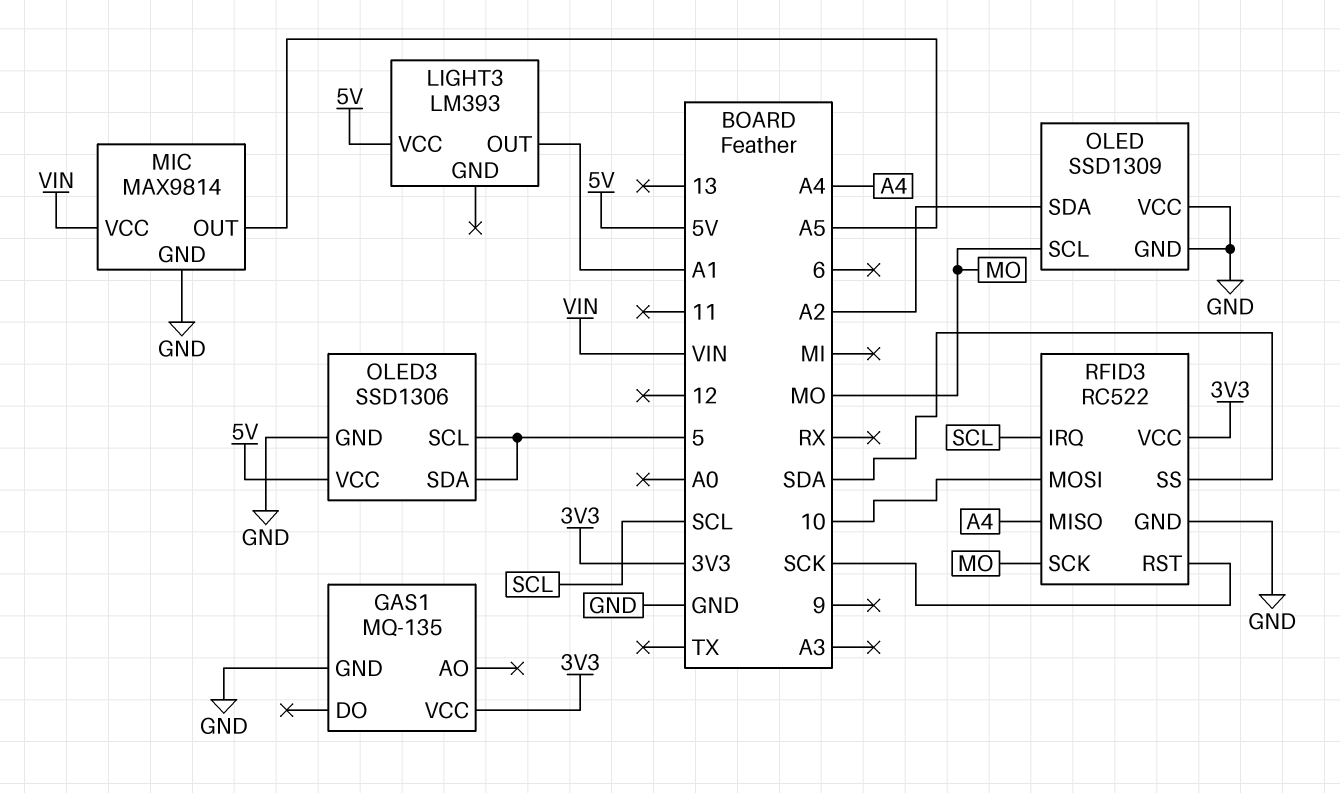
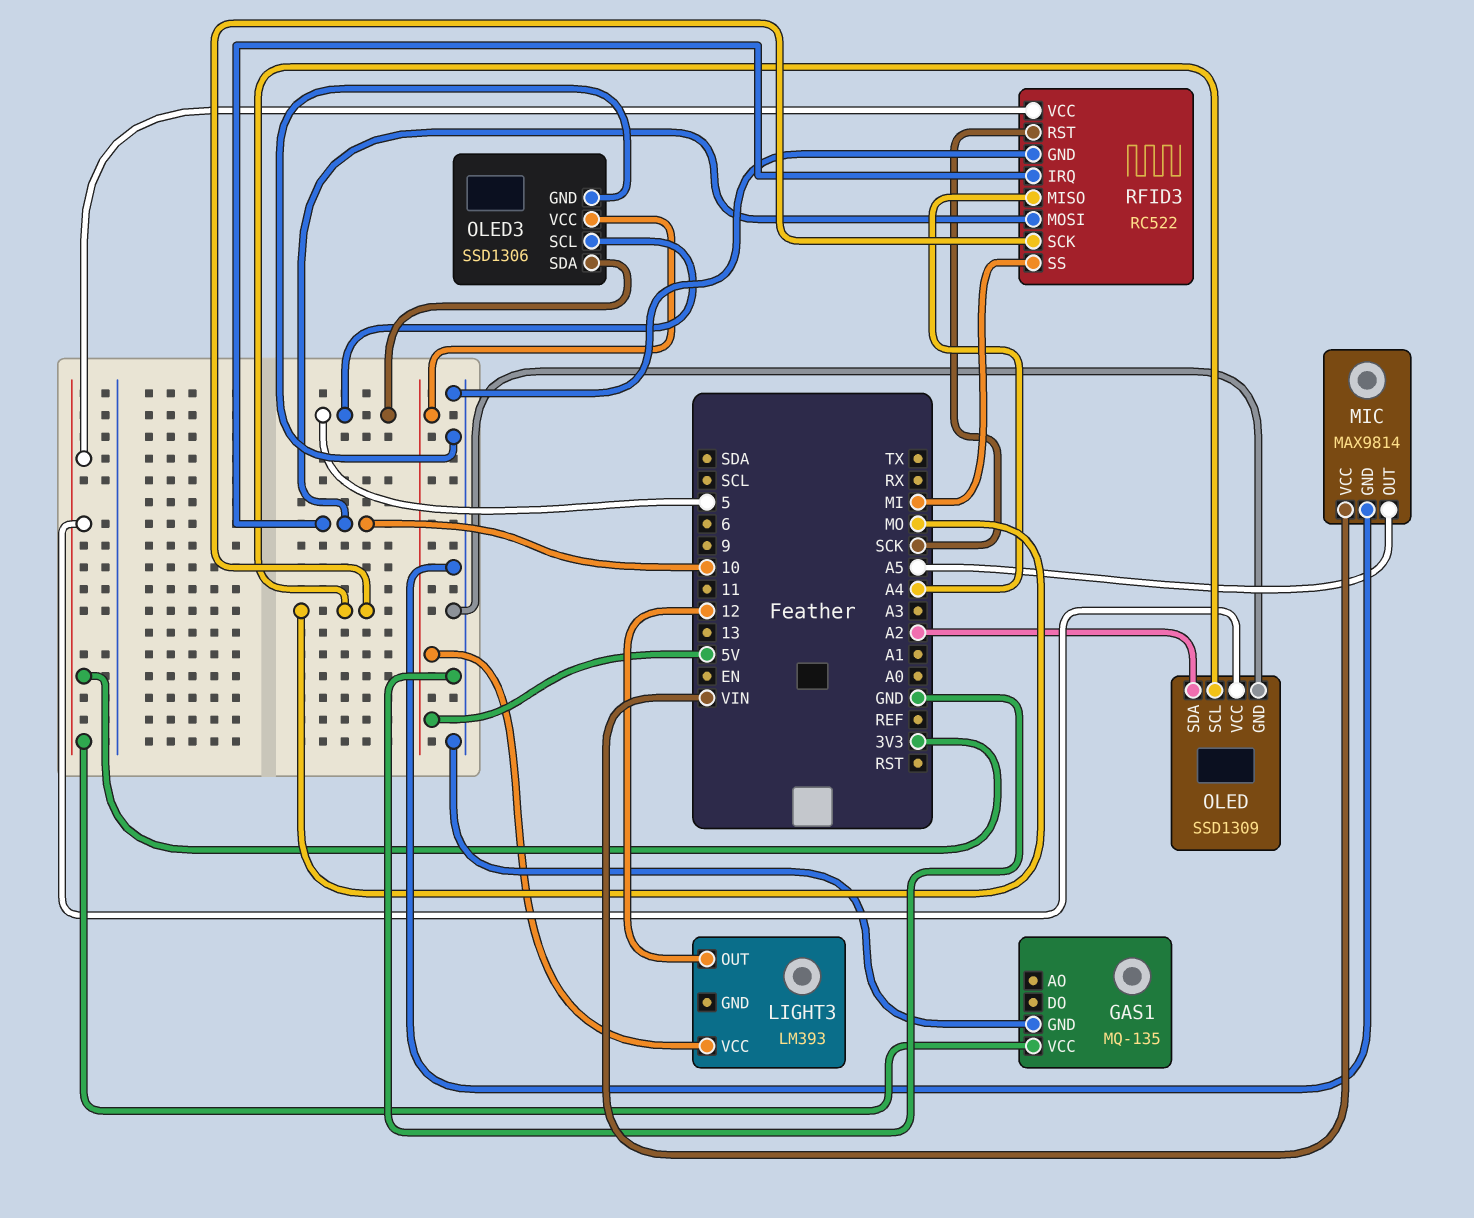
LIGHT3 pin OUT: A1 -> 12
OLED pin VCC: GND -> 3V3
RFID3 pin IRQ: SCL -> 10
RFID3 pin SS: SDA -> MI

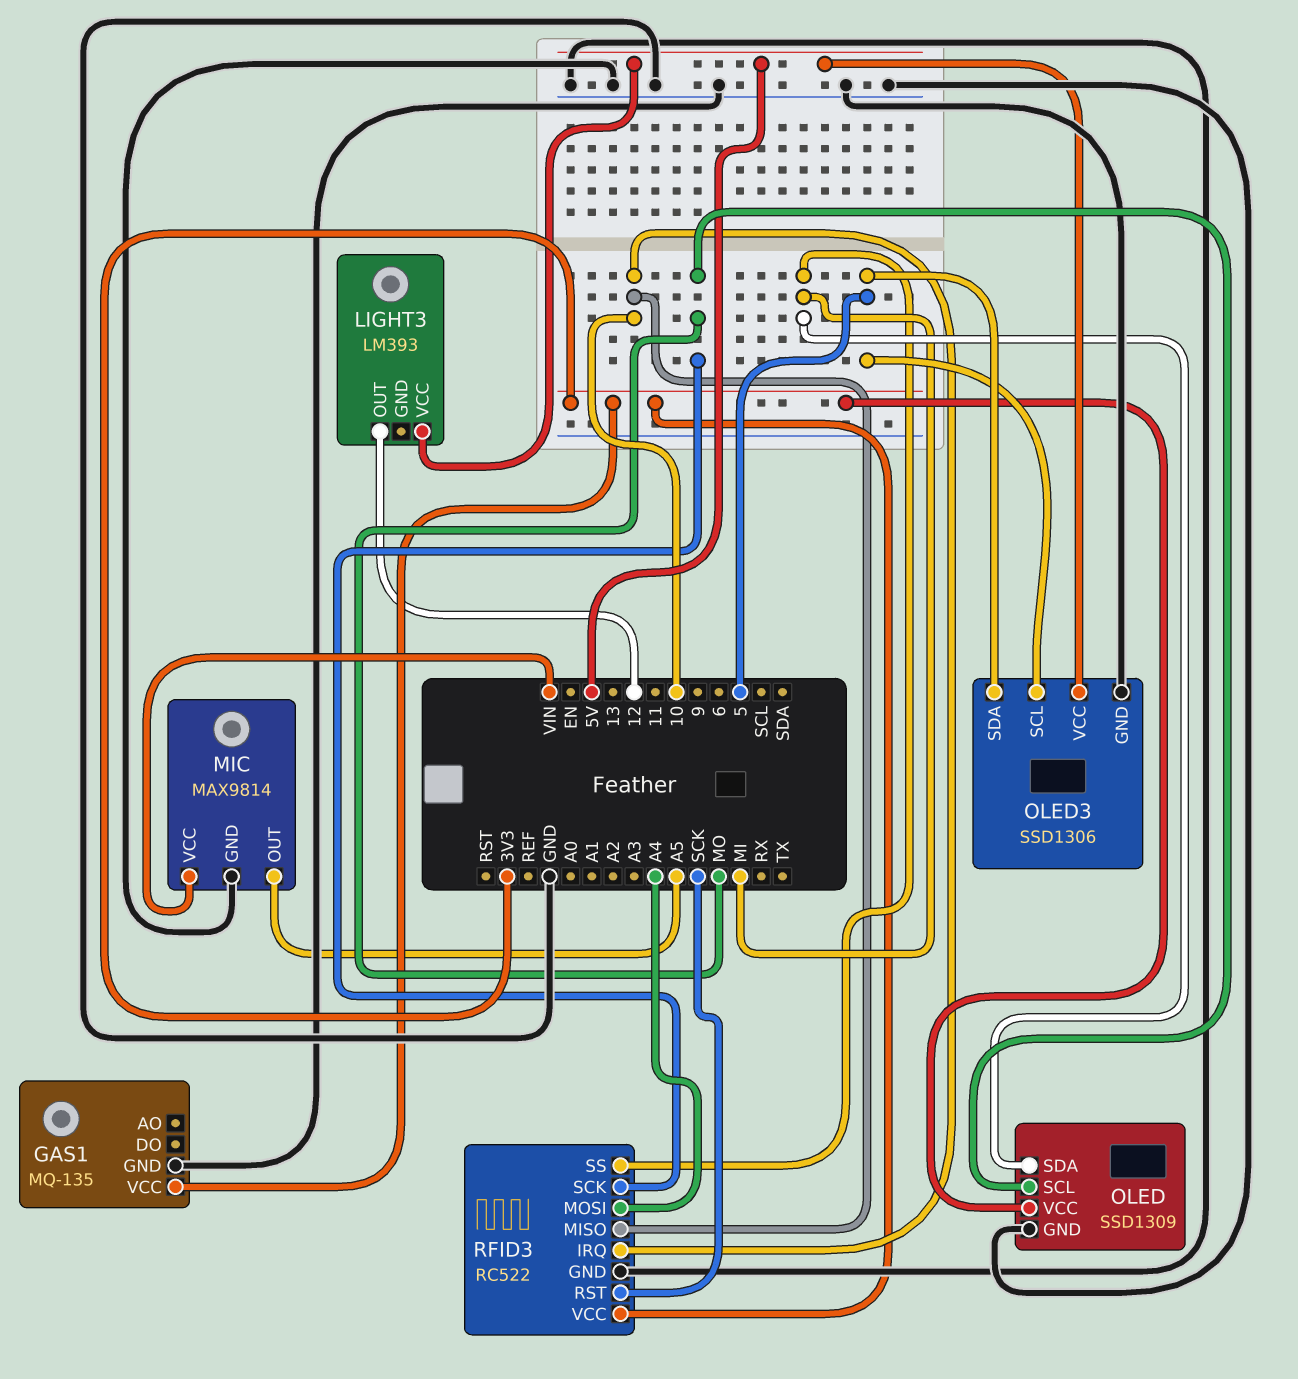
OLED pin SDA: A2 -> MI
RFID3 pin MISO: A4 -> 10
RFID3 pin MOSI: 10 -> A4

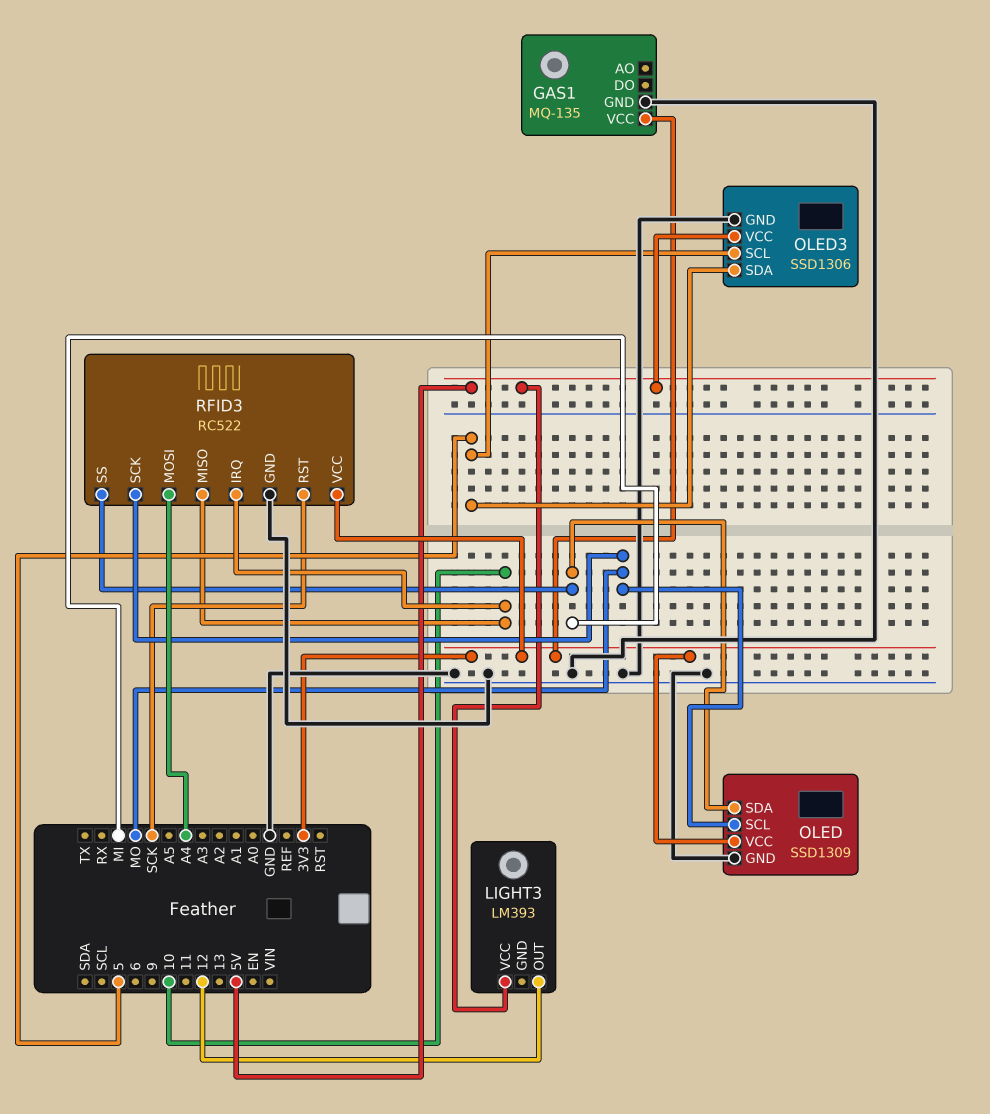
MIC: MAX9814 -> none
MIC pin GND: GND -> none
MIC pin OUT: A5 -> none
MIC pin VCC: VIN -> none

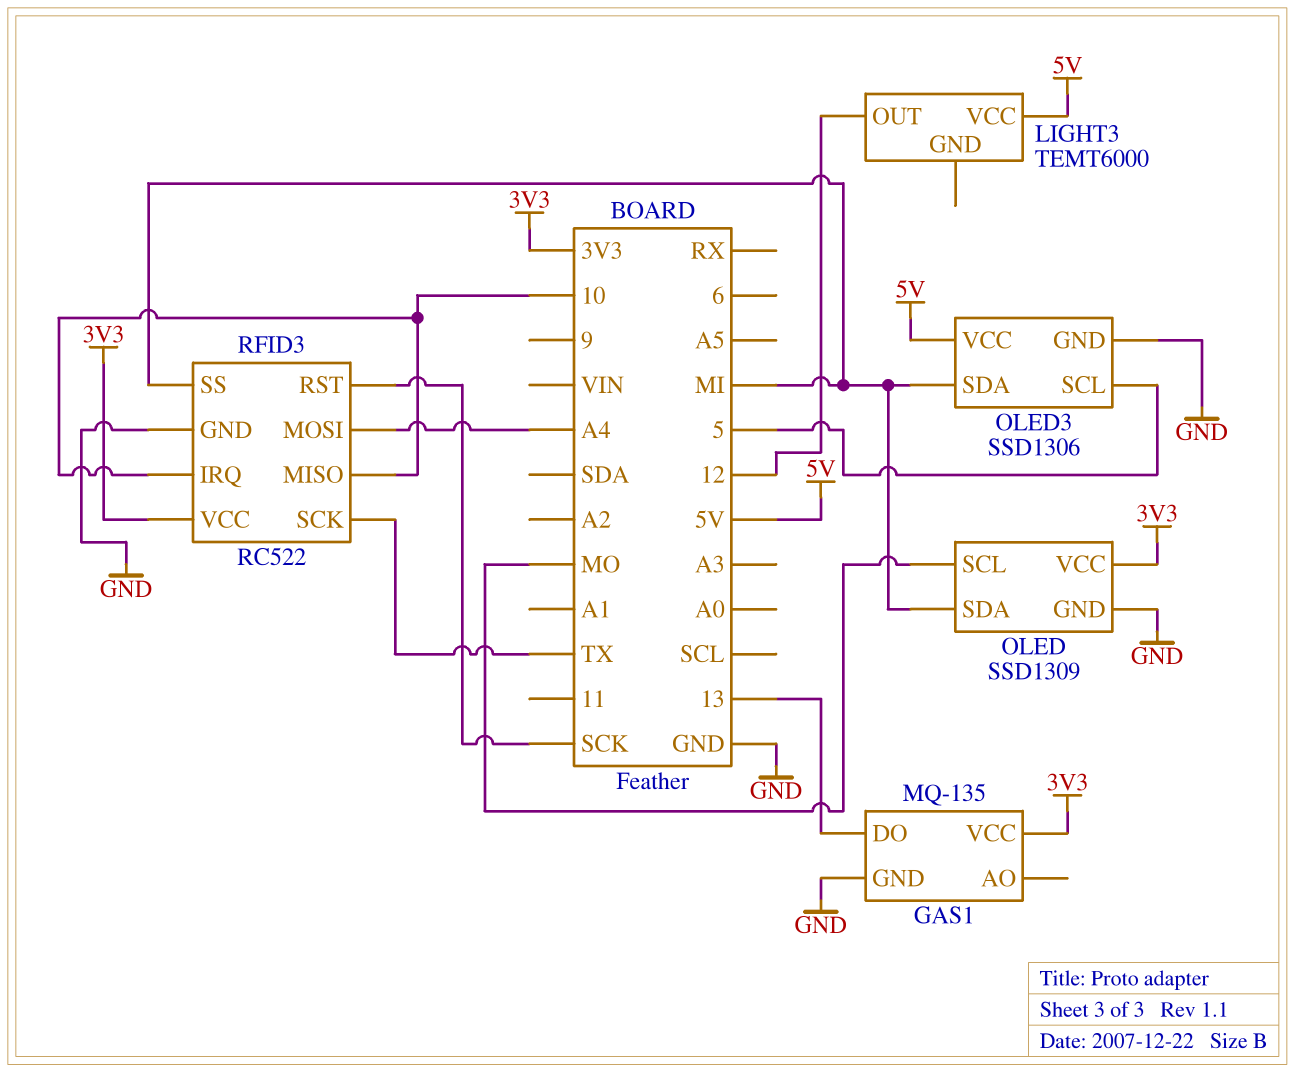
GAS1 pin DO: none -> 13
LIGHT3: LM393 -> TEMT6000
OLED3 pin SDA: 5 -> MI
RFID3 pin SCK: MO -> TX

